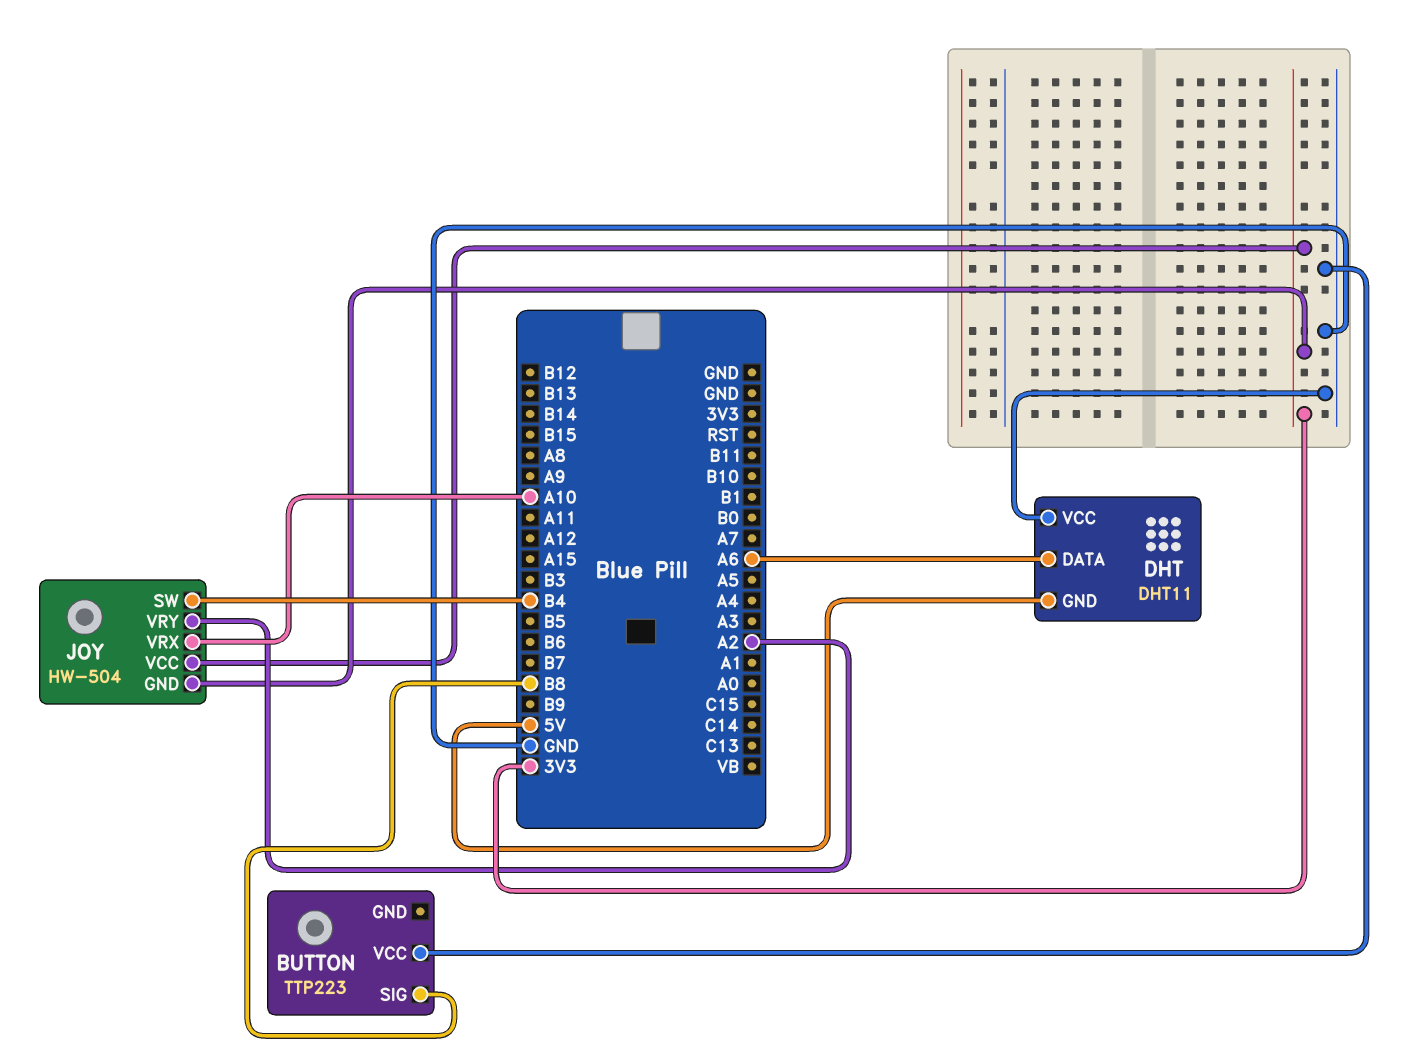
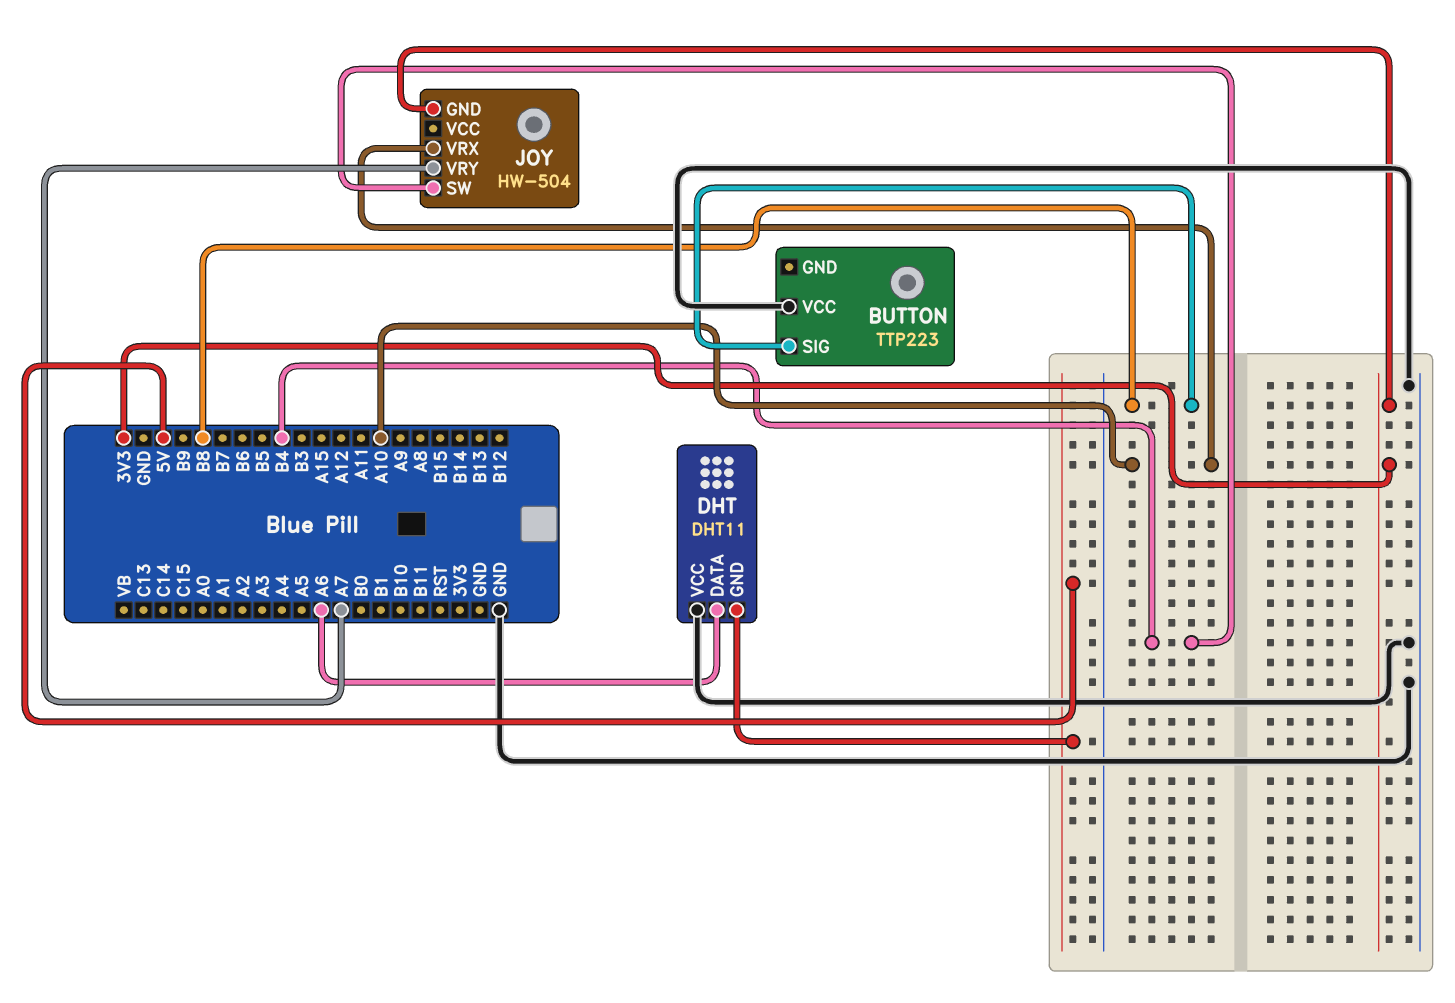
JOY pin VCC: 3V3 -> none
JOY pin VRY: A2 -> A7

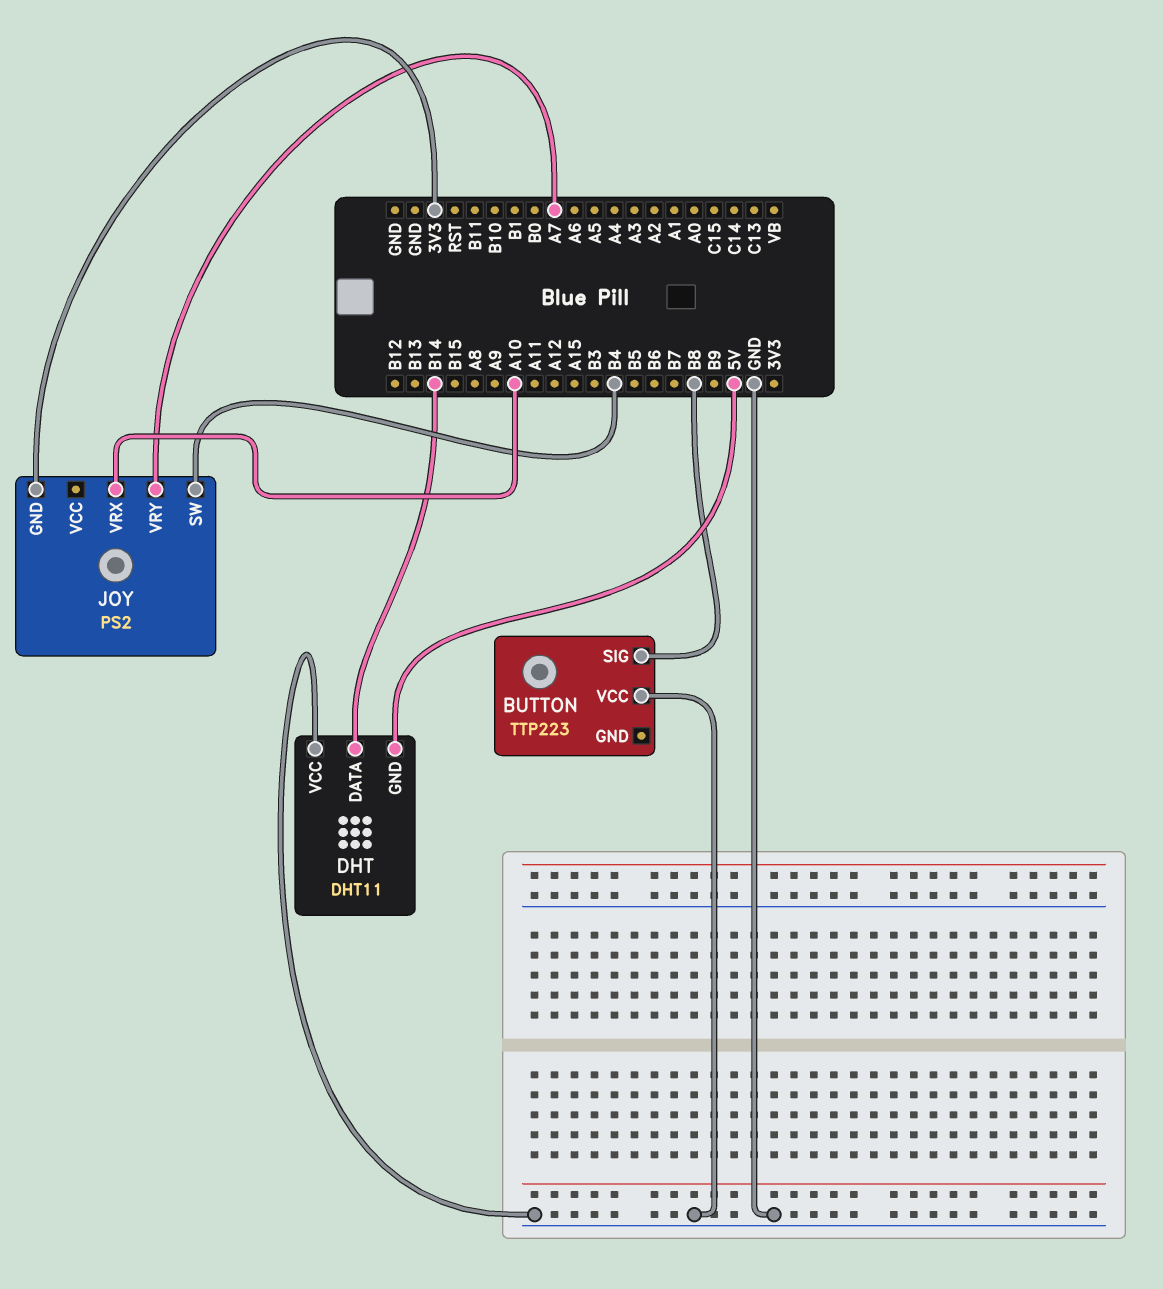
DHT pin DATA: A6 -> B14
JOY: HW-504 -> PS2

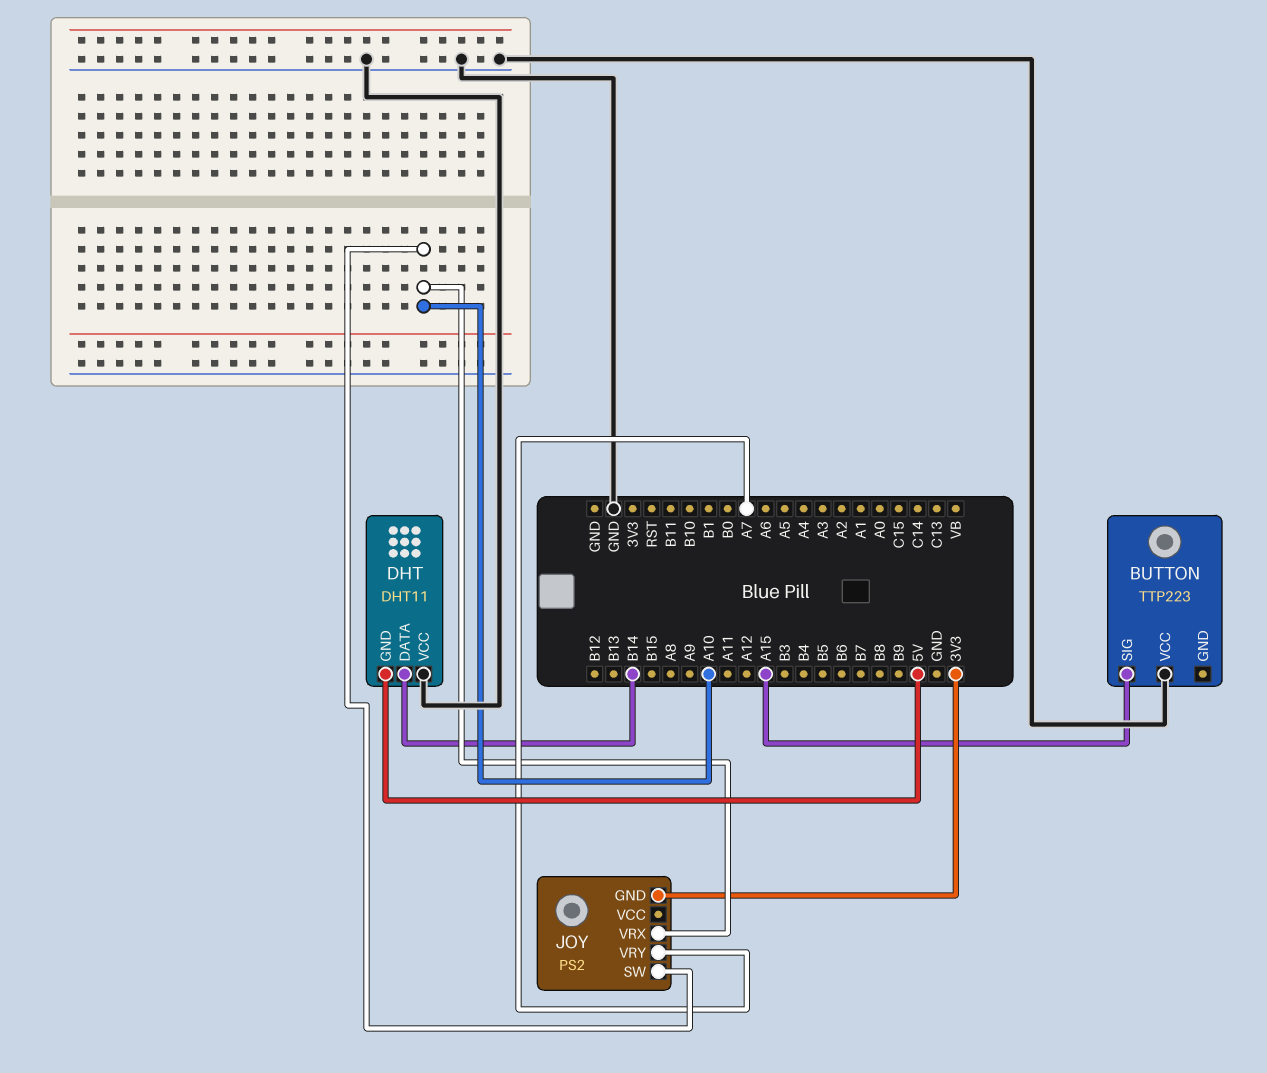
BUTTON pin SIG: B8 -> A15
JOY pin SW: B4 -> A10

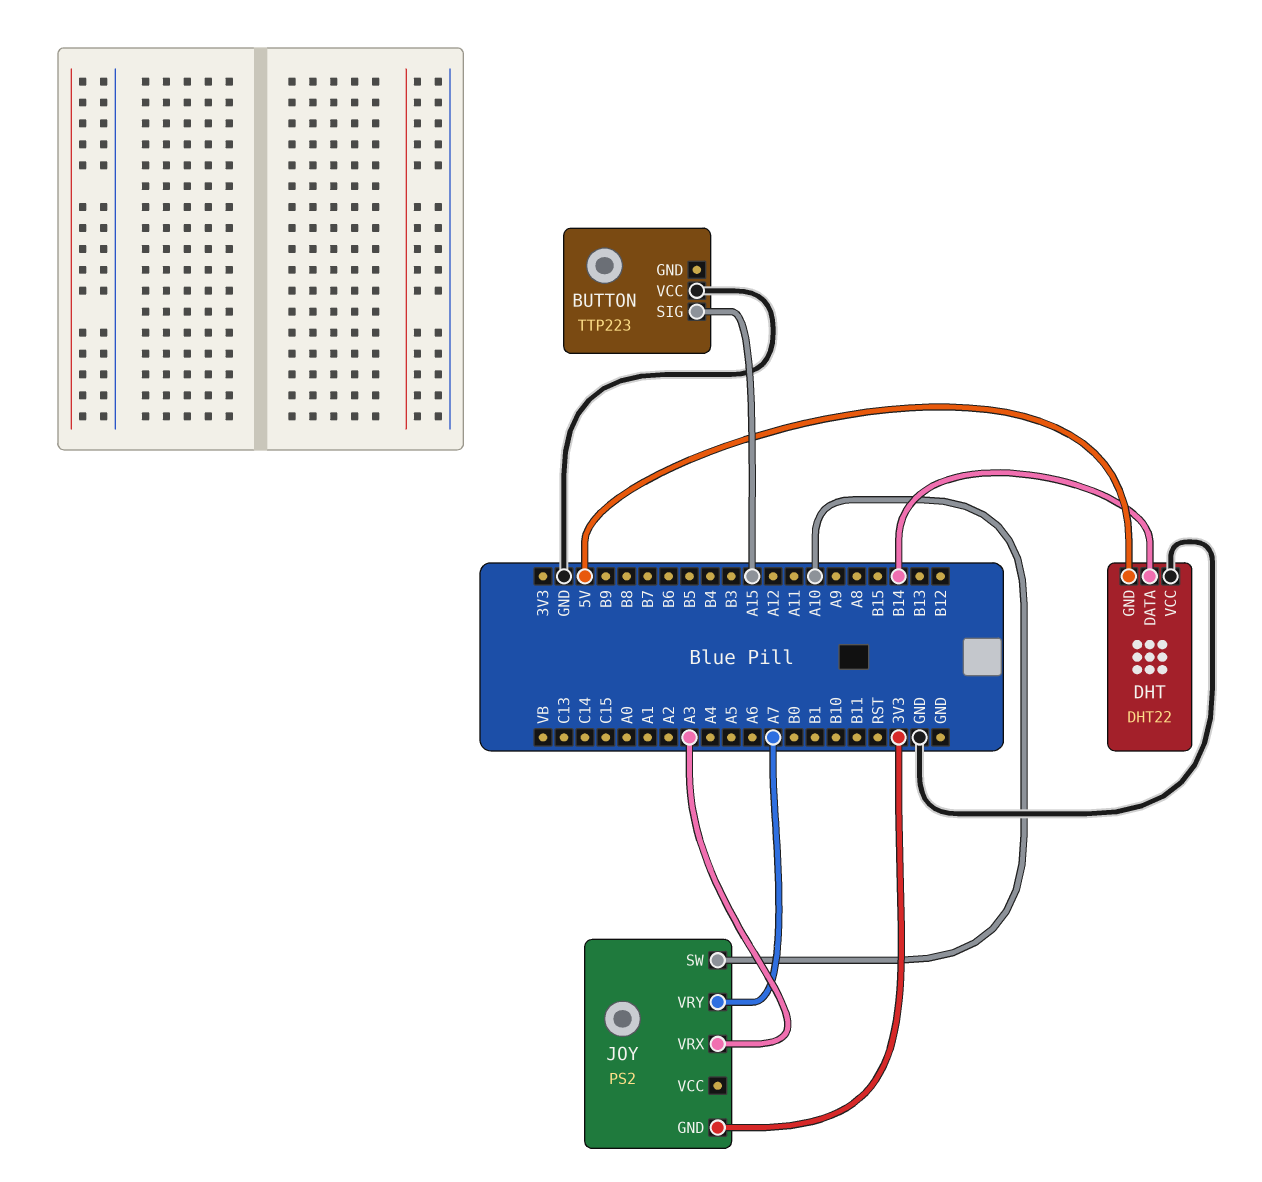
DHT: DHT11 -> DHT22
JOY pin VRX: A10 -> A3

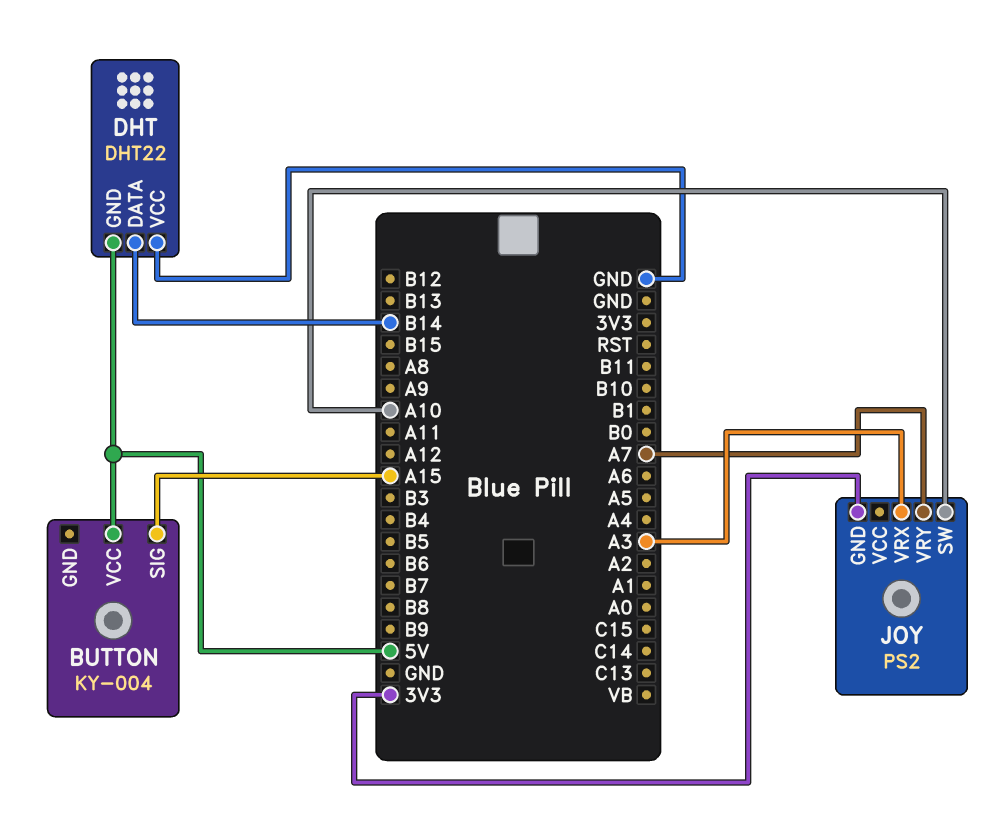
BUTTON: TTP223 -> KY-004
BUTTON pin VCC: GND -> 5V

